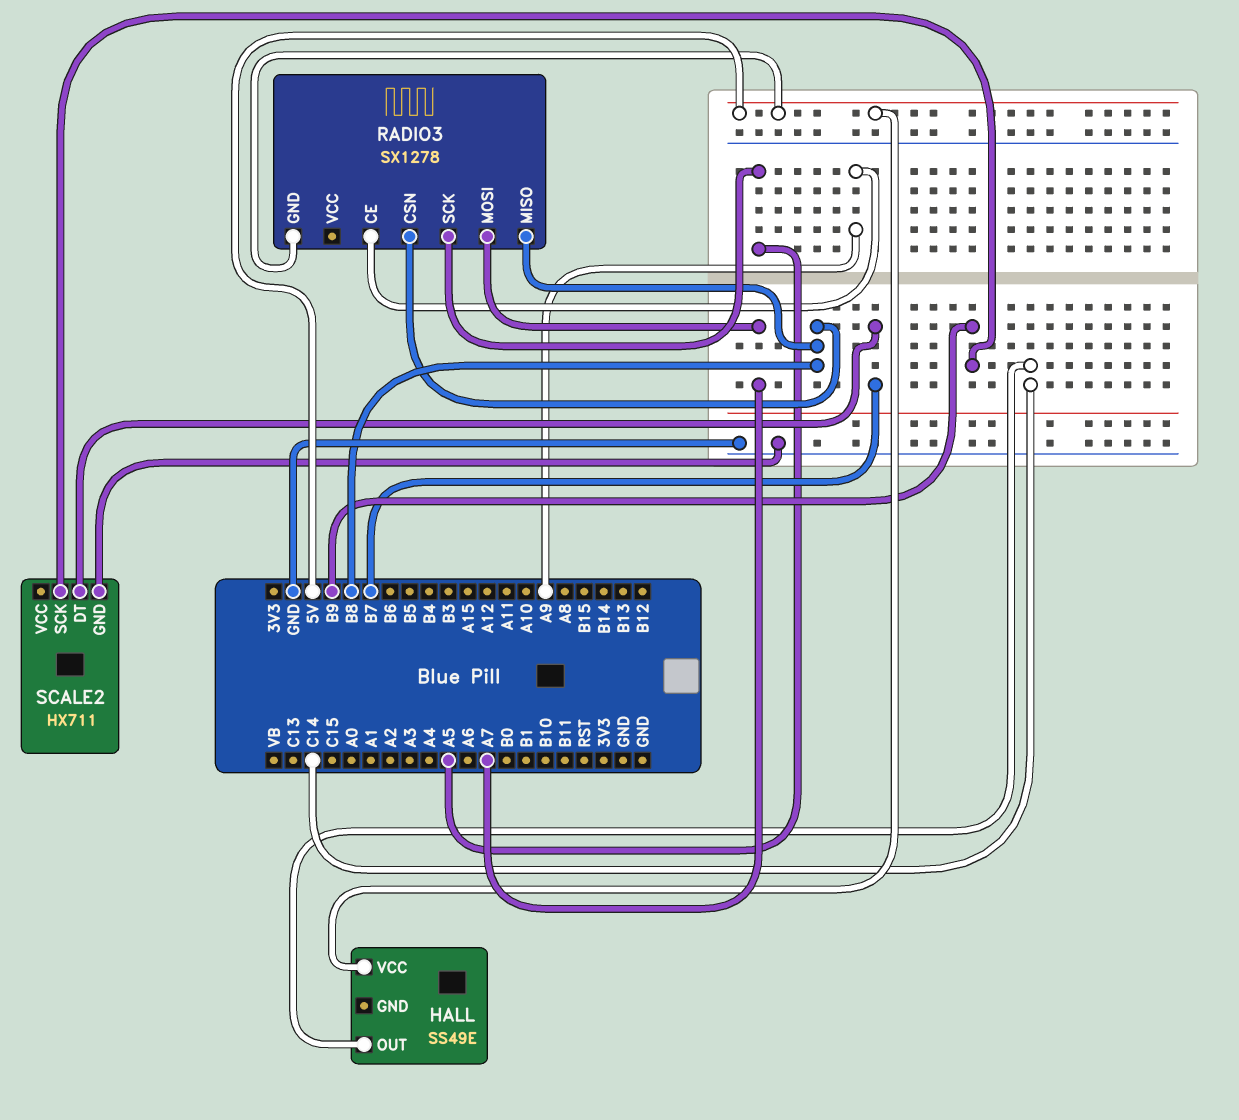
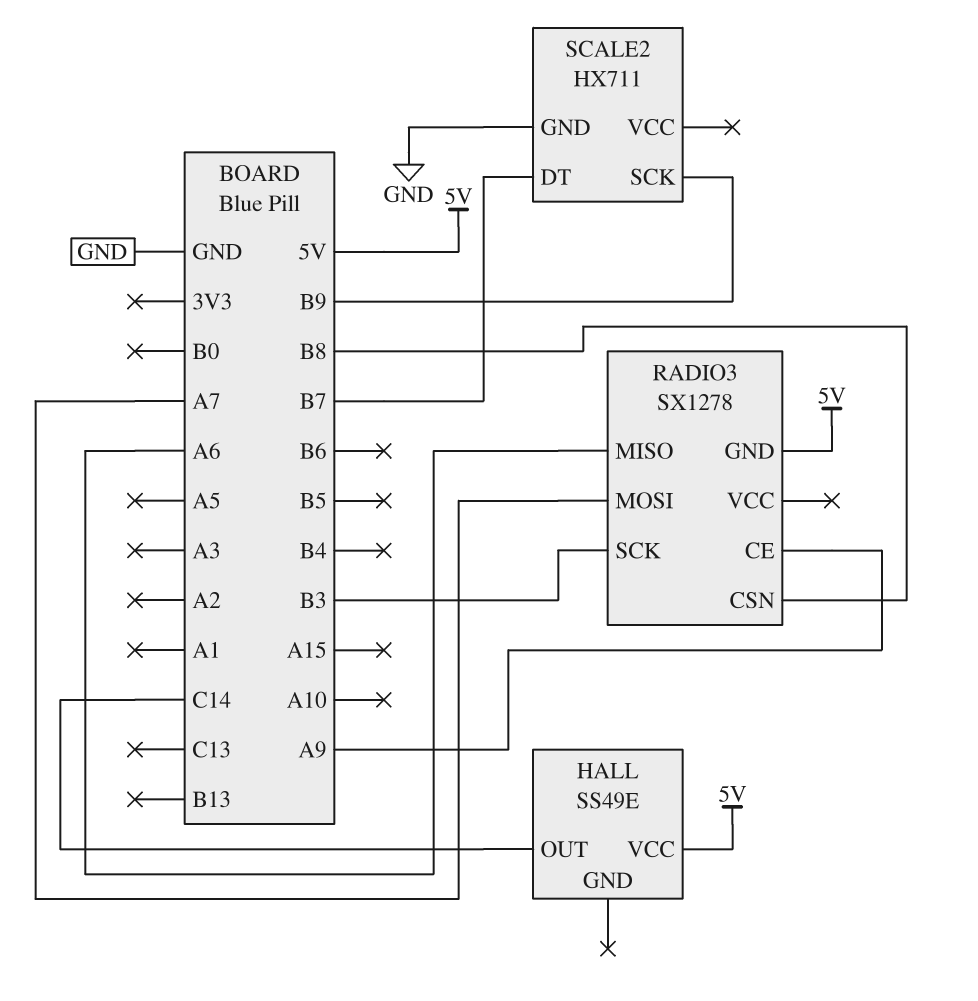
RADIO3 pin MISO: B8 -> A6
RADIO3 pin SCK: A5 -> B3

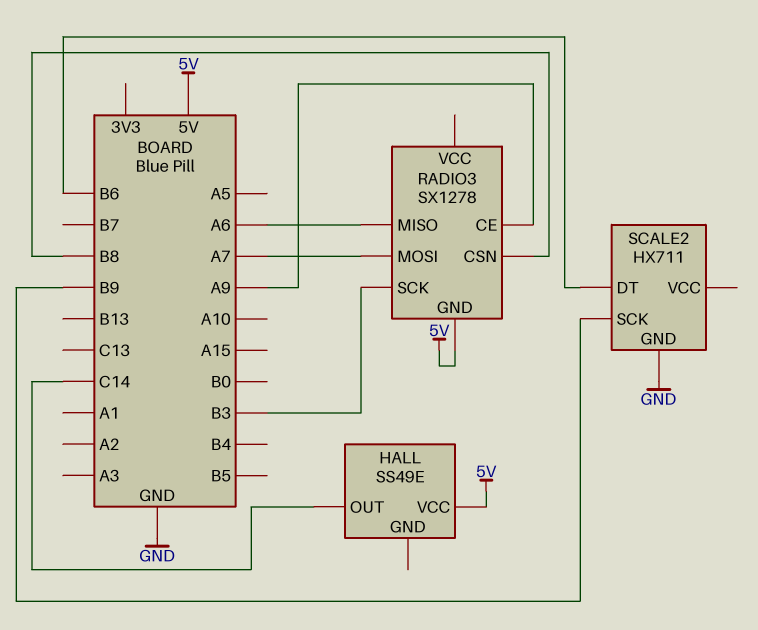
SCALE2 pin DT: B7 -> B6

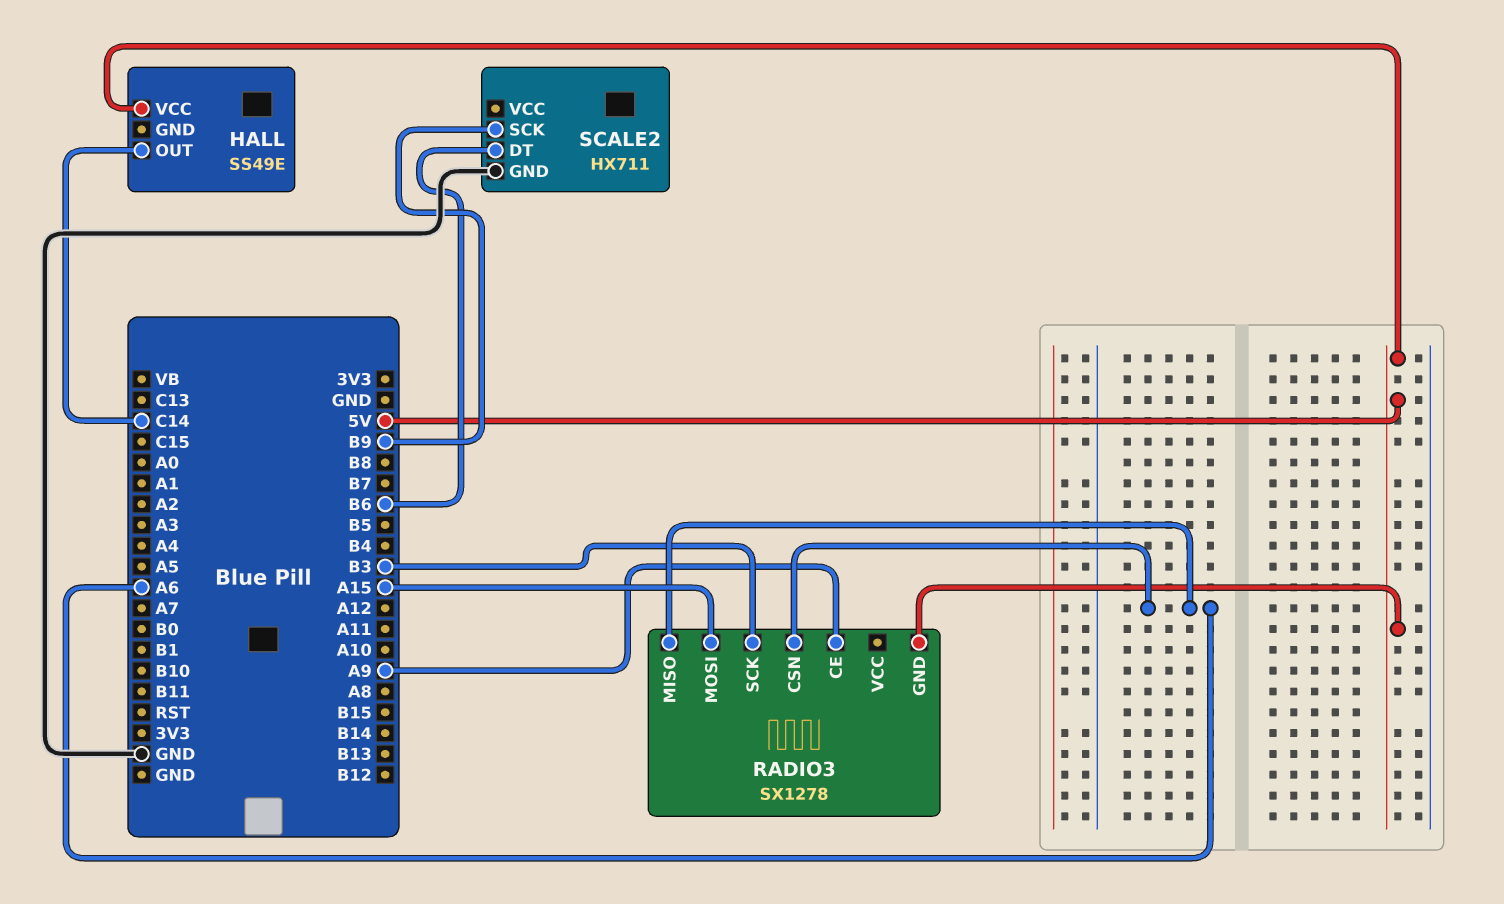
RADIO3 pin CSN: B8 -> A6
RADIO3 pin MOSI: A7 -> A15

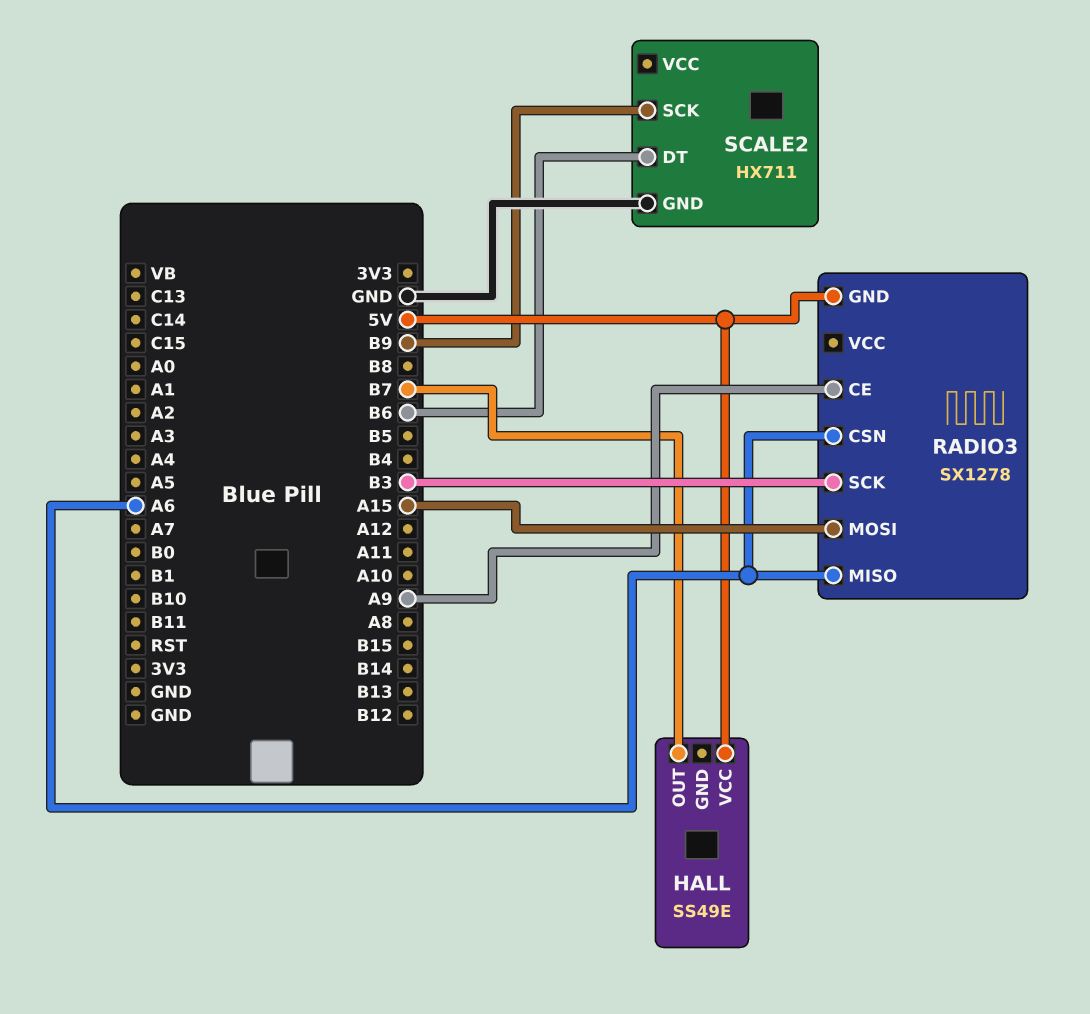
HALL pin OUT: C14 -> B7

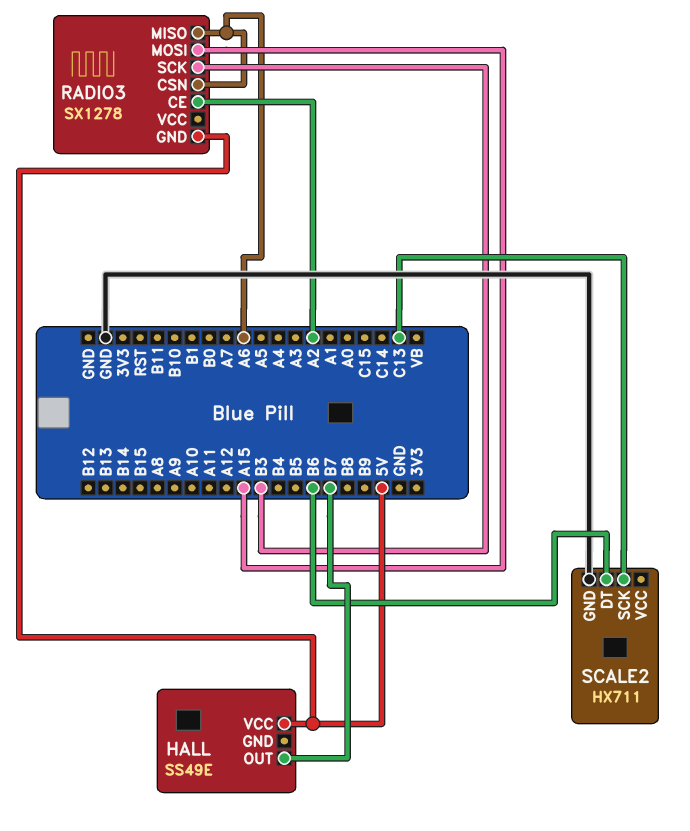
RADIO3 pin CE: A9 -> A2
SCALE2 pin SCK: B9 -> C13

